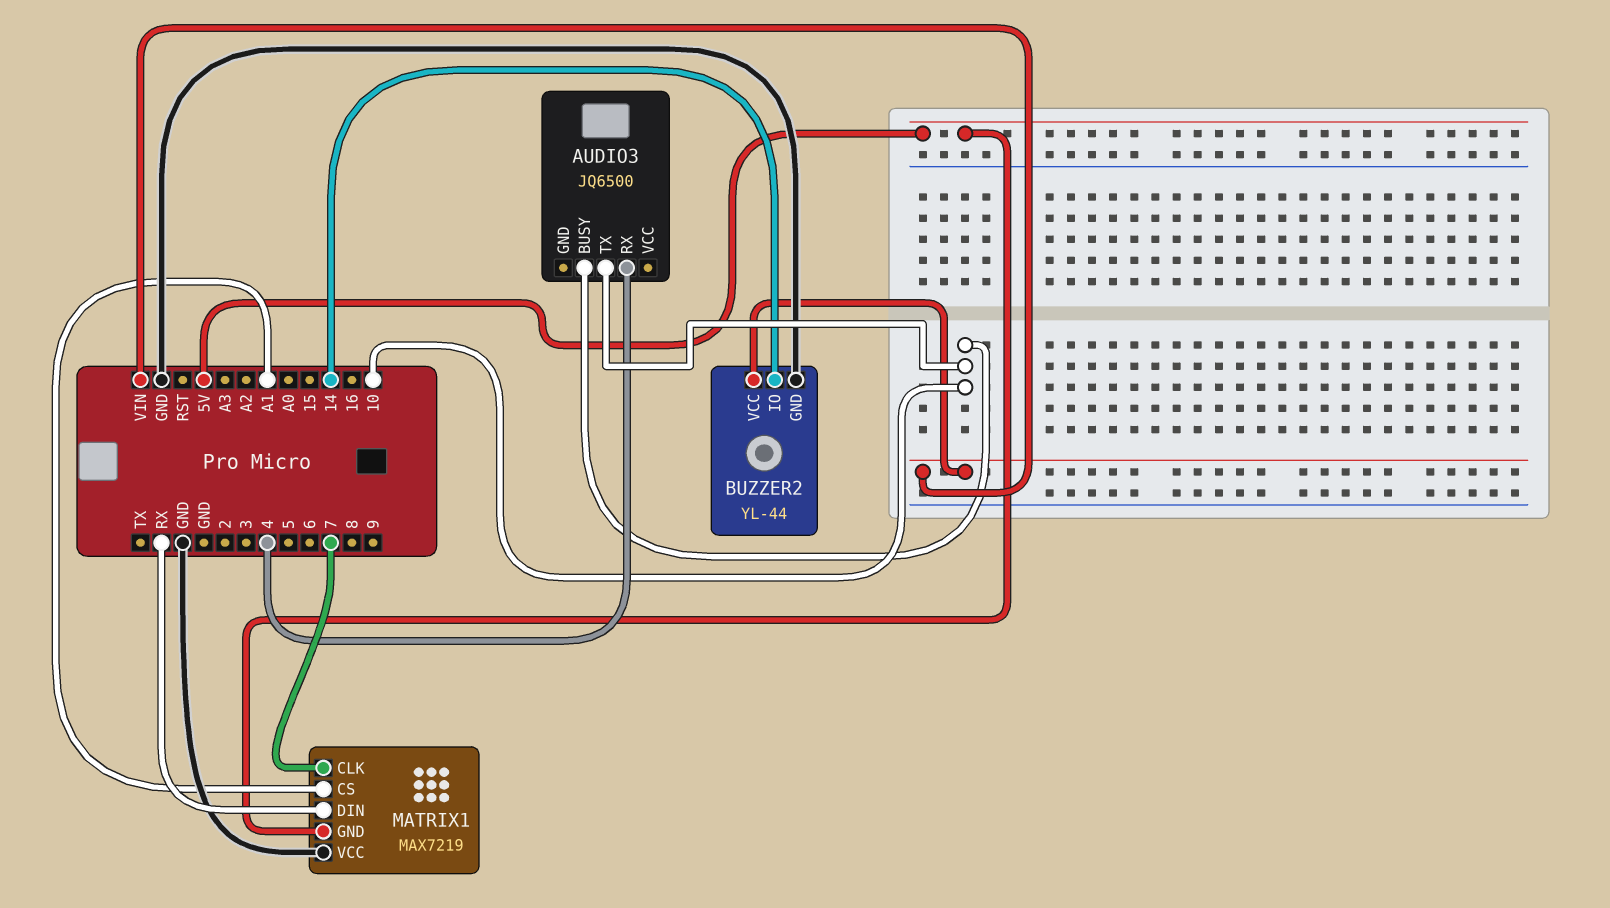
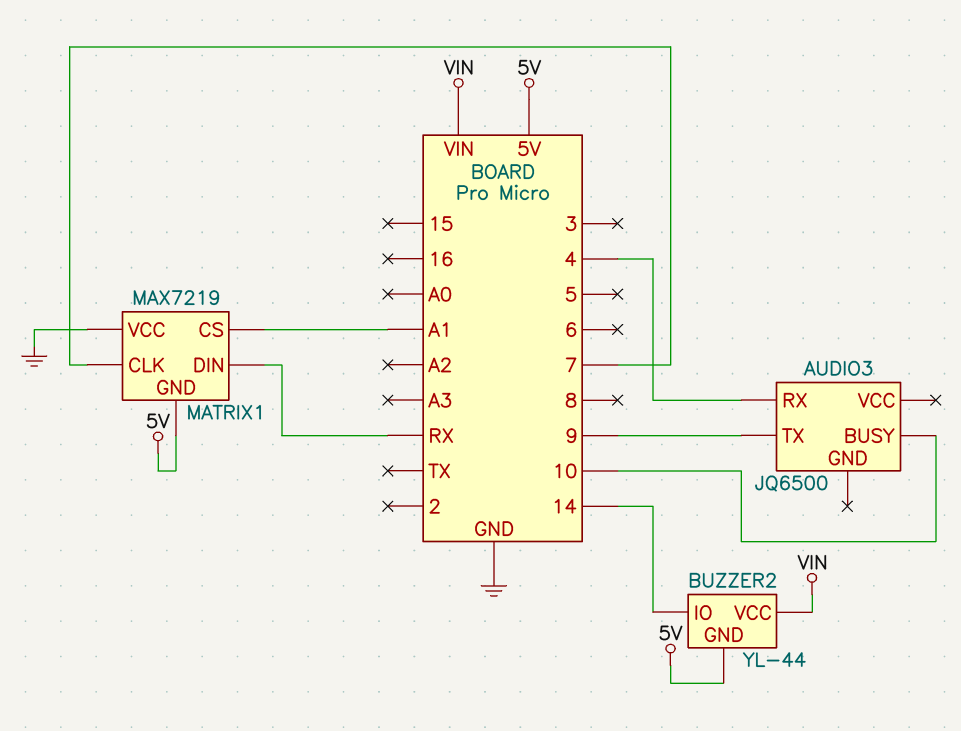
AUDIO3 pin TX: 10 -> 9
BUZZER2 pin GND: GND -> 5V

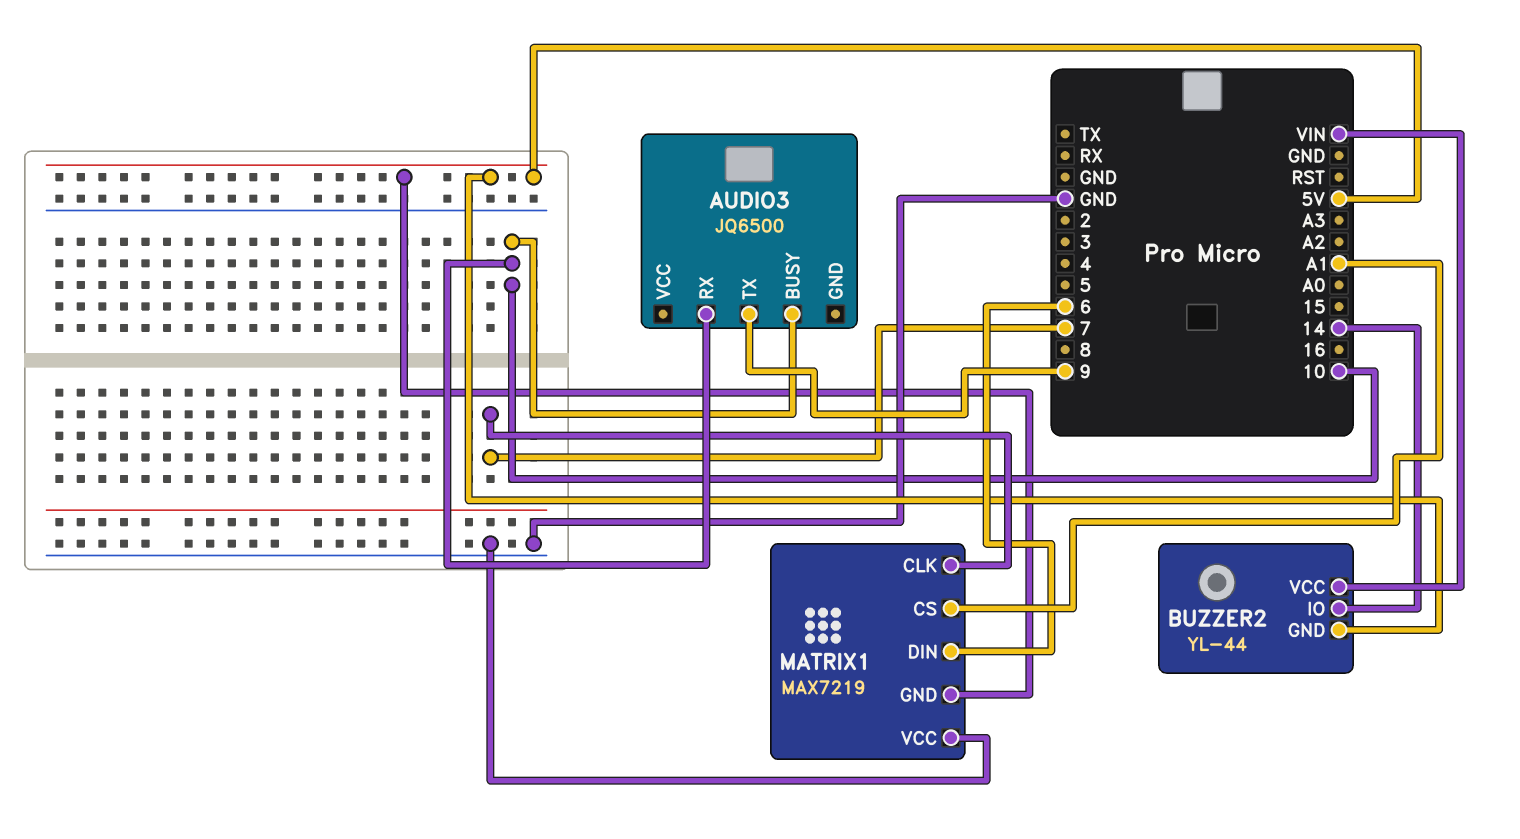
AUDIO3 pin RX: 4 -> 10
MATRIX1 pin DIN: RX -> 6

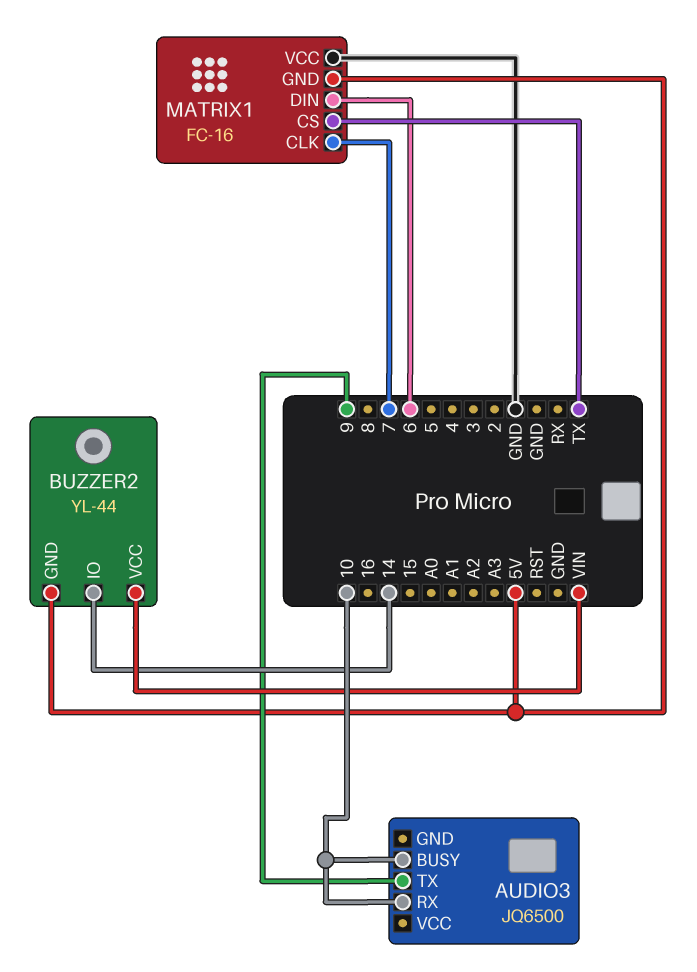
MATRIX1: MAX7219 -> FC-16
MATRIX1 pin CS: A1 -> TX

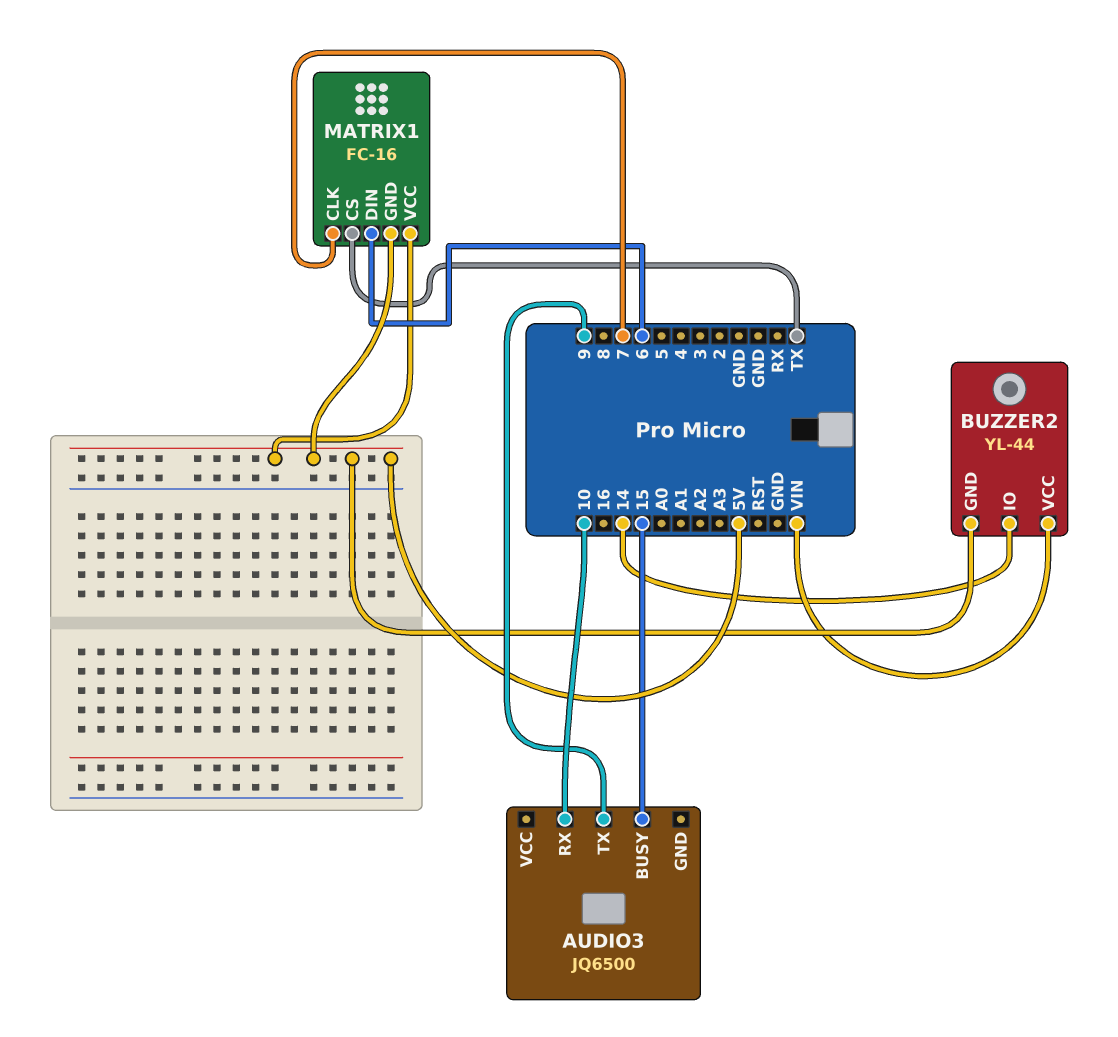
AUDIO3 pin BUSY: 10 -> 15
MATRIX1 pin VCC: GND -> 5V

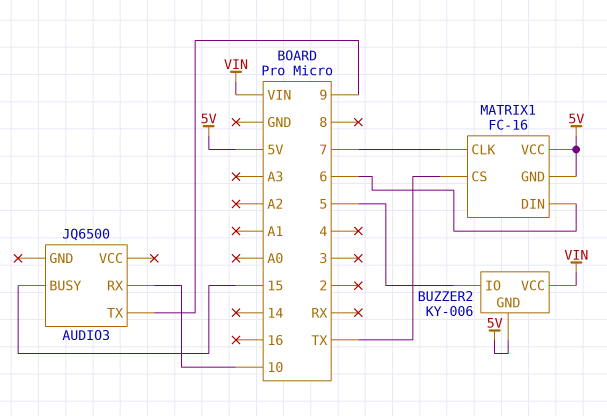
BUZZER2: YL-44 -> KY-006
BUZZER2 pin IO: 14 -> 5

